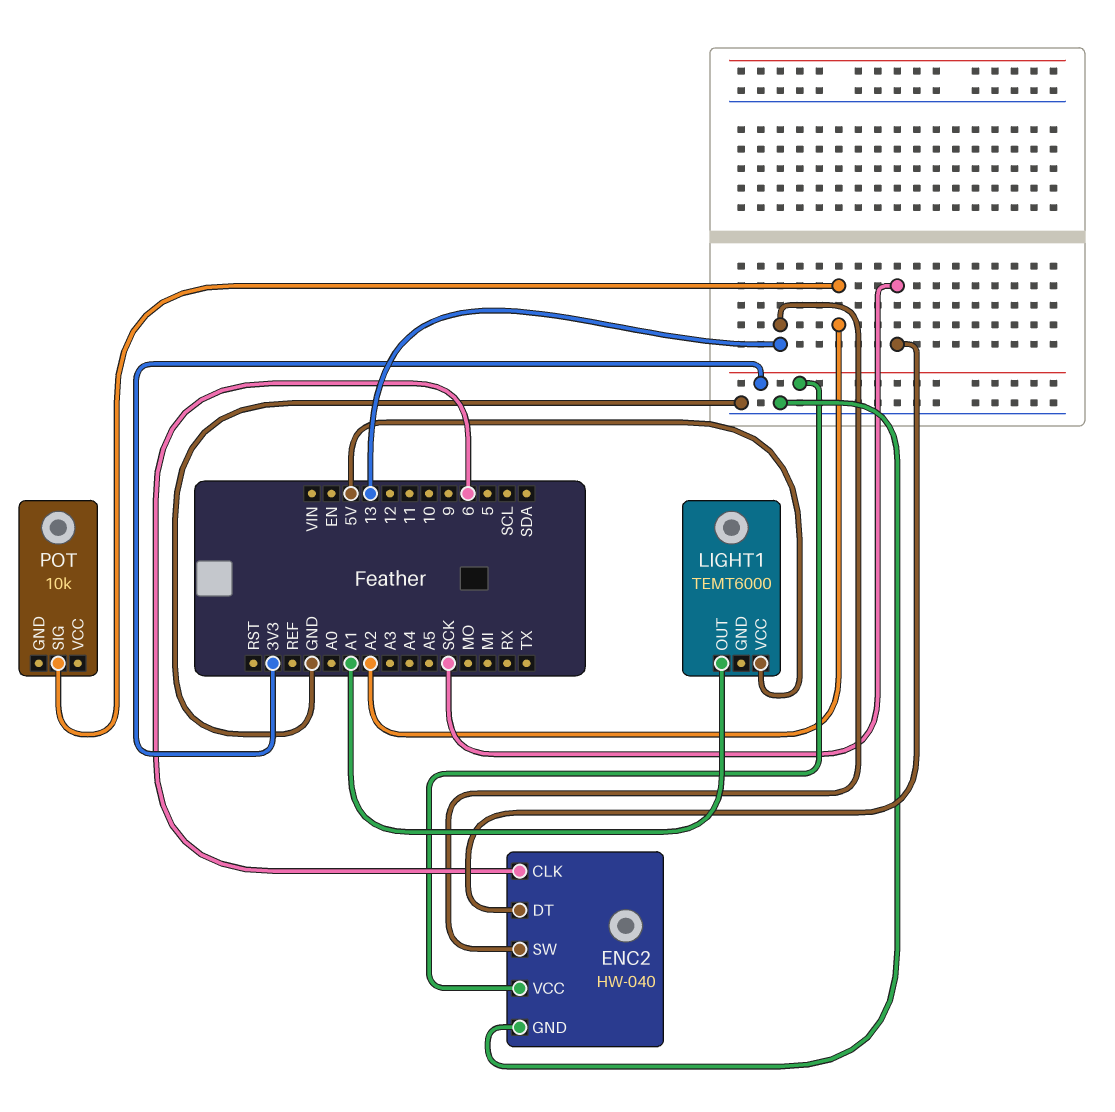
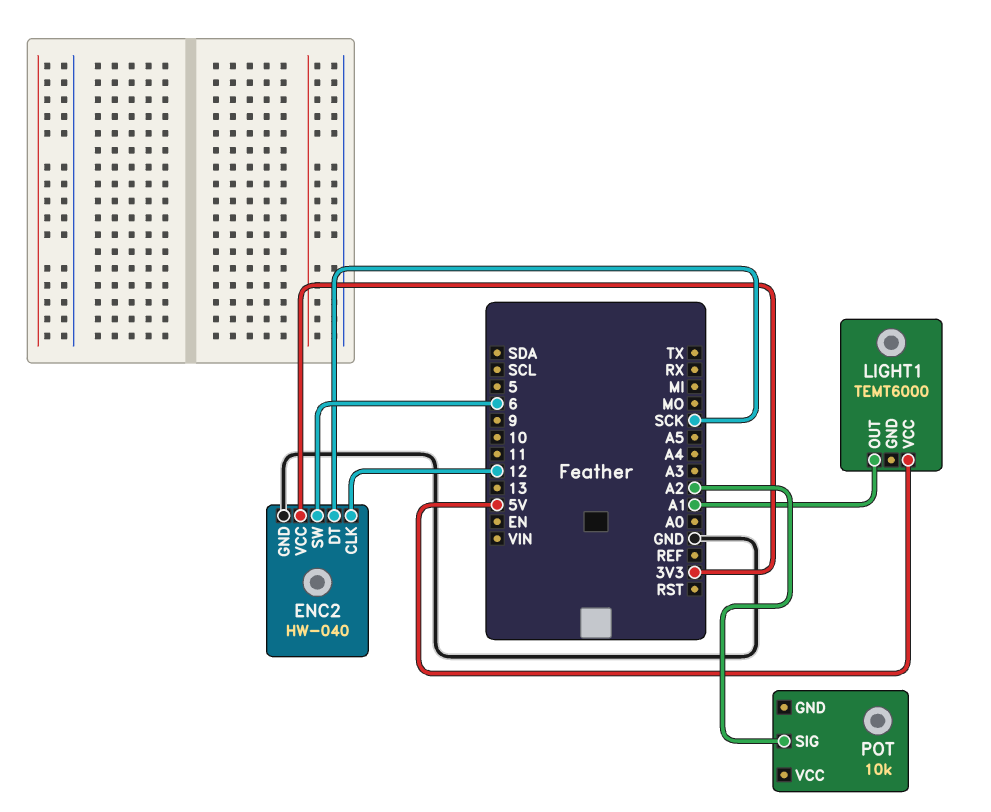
ENC2 pin CLK: 6 -> 12
ENC2 pin SW: 13 -> 6

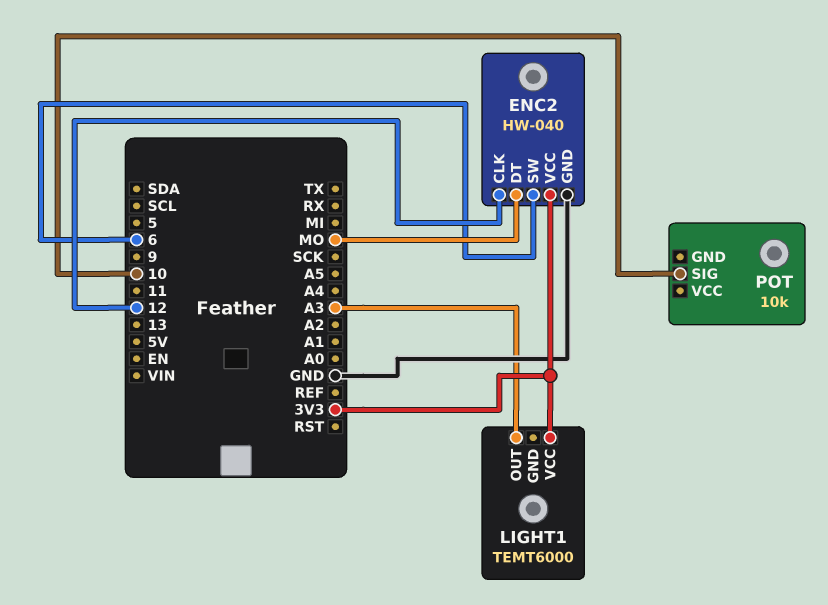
ENC2 pin DT: SCK -> MO
LIGHT1 pin OUT: A1 -> A3
LIGHT1 pin VCC: 5V -> 3V3
POT pin SIG: A2 -> 10

